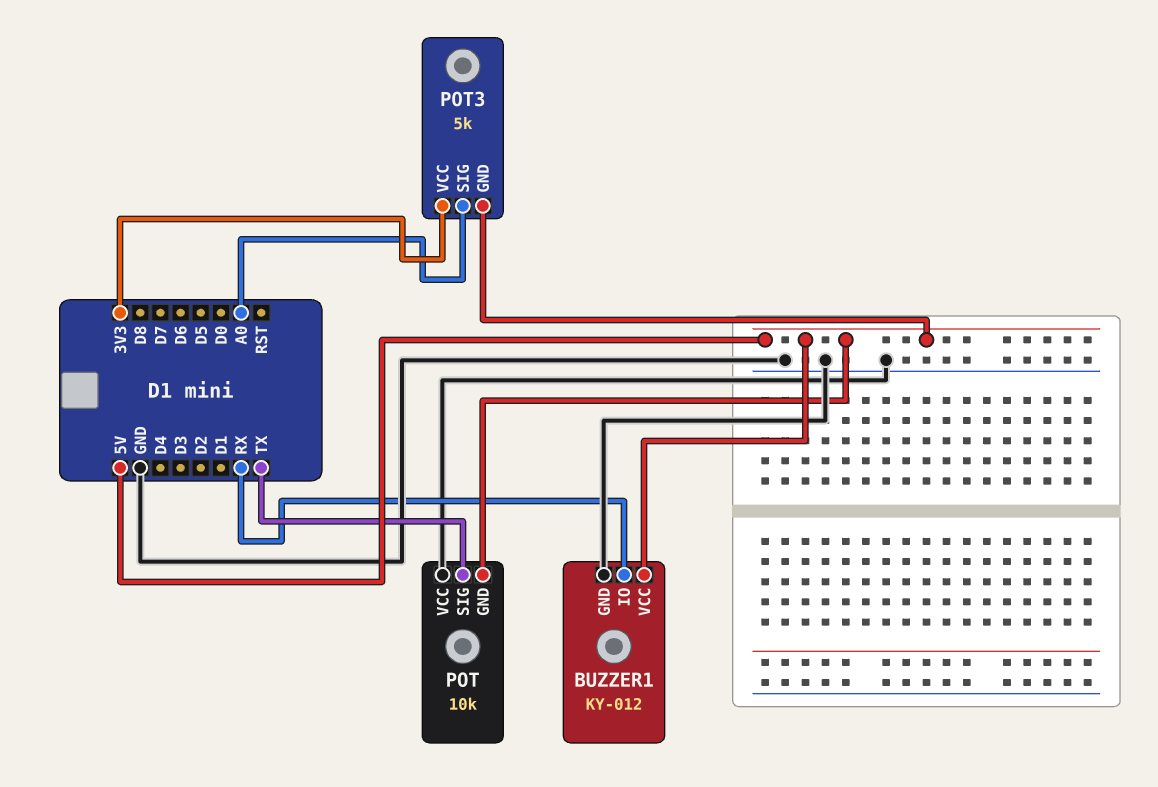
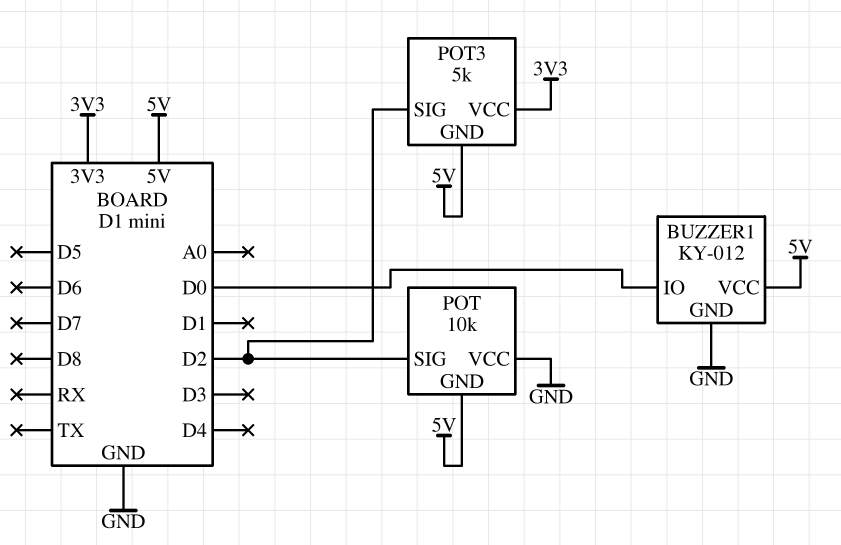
BUZZER1 pin IO: RX -> D0
POT pin SIG: TX -> D2
POT3 pin SIG: A0 -> D2

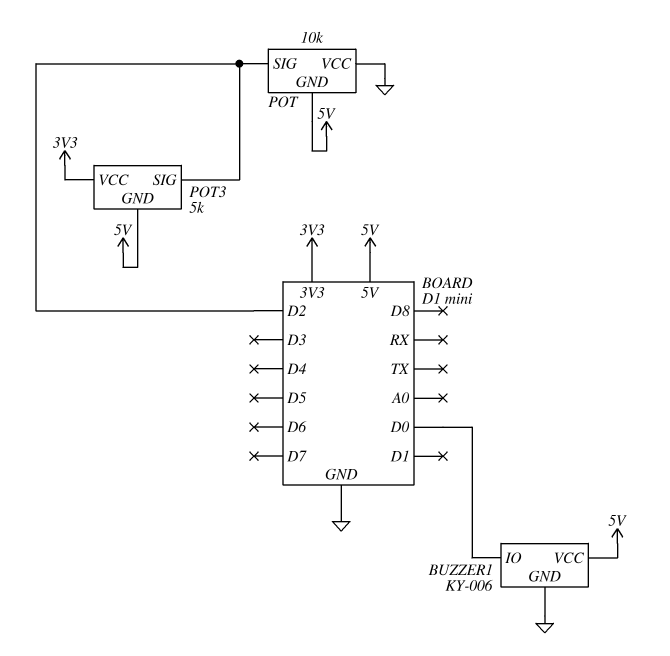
BUZZER1: KY-012 -> KY-006

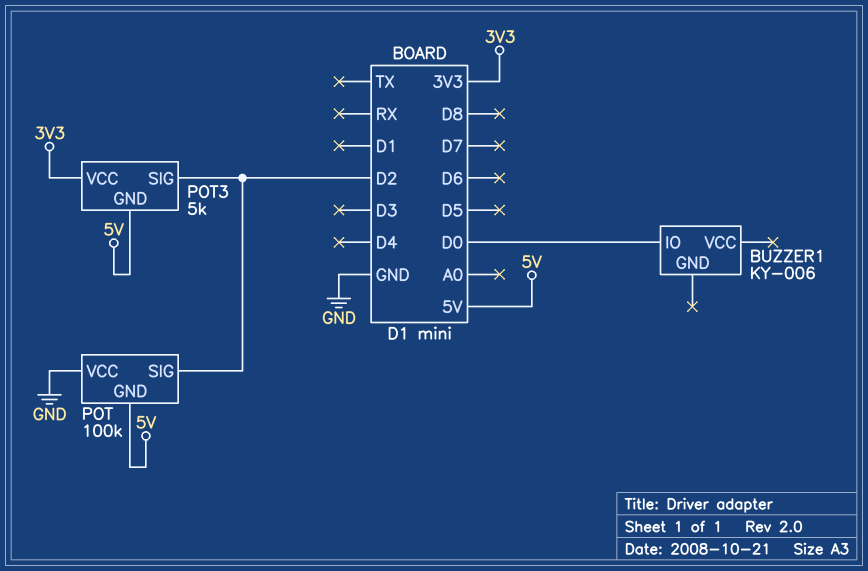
BUZZER1 pin GND: GND -> none
BUZZER1 pin VCC: 5V -> none
POT: 10k -> 100k

